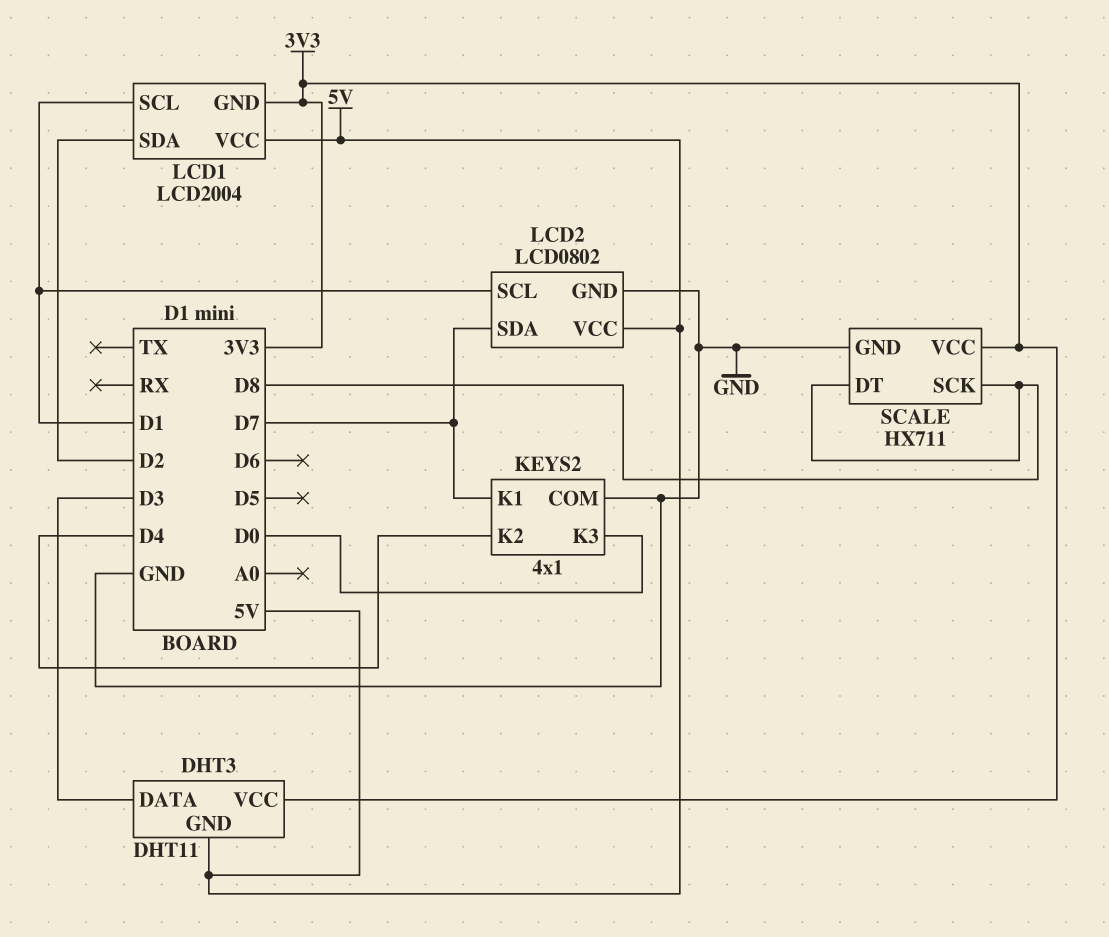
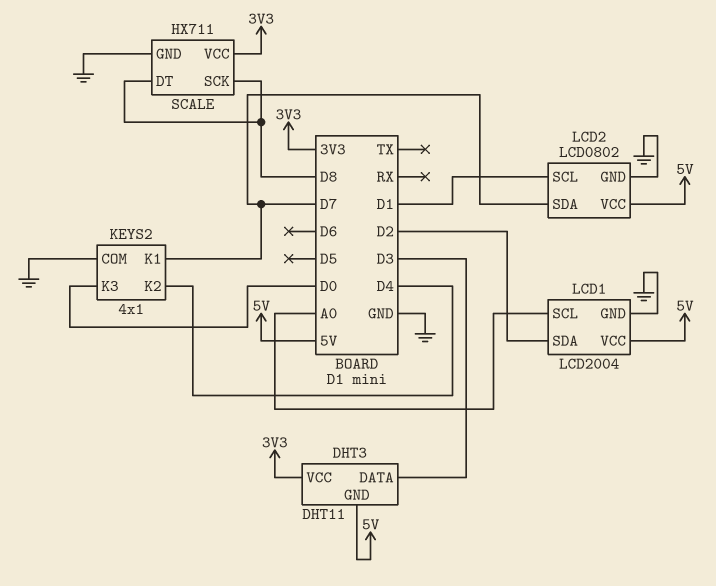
LCD1 pin GND: 3V3 -> GND
LCD1 pin SCL: D1 -> A0

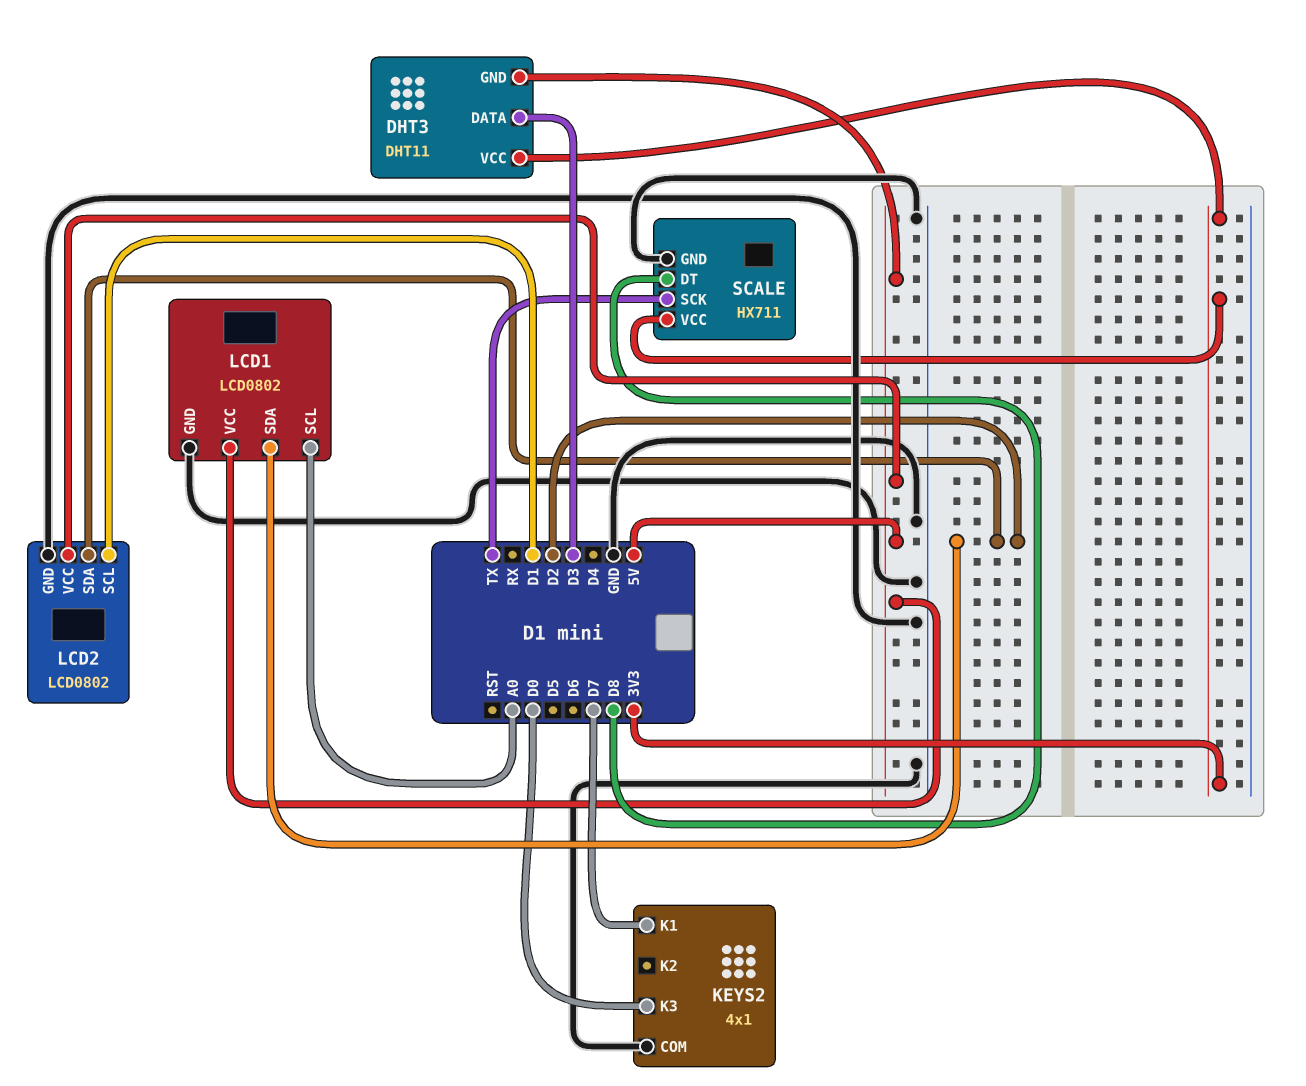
KEYS2 pin K2: D4 -> none
LCD1: LCD2004 -> LCD0802
LCD2 pin SDA: D7 -> D2
SCALE pin SCK: D8 -> TX

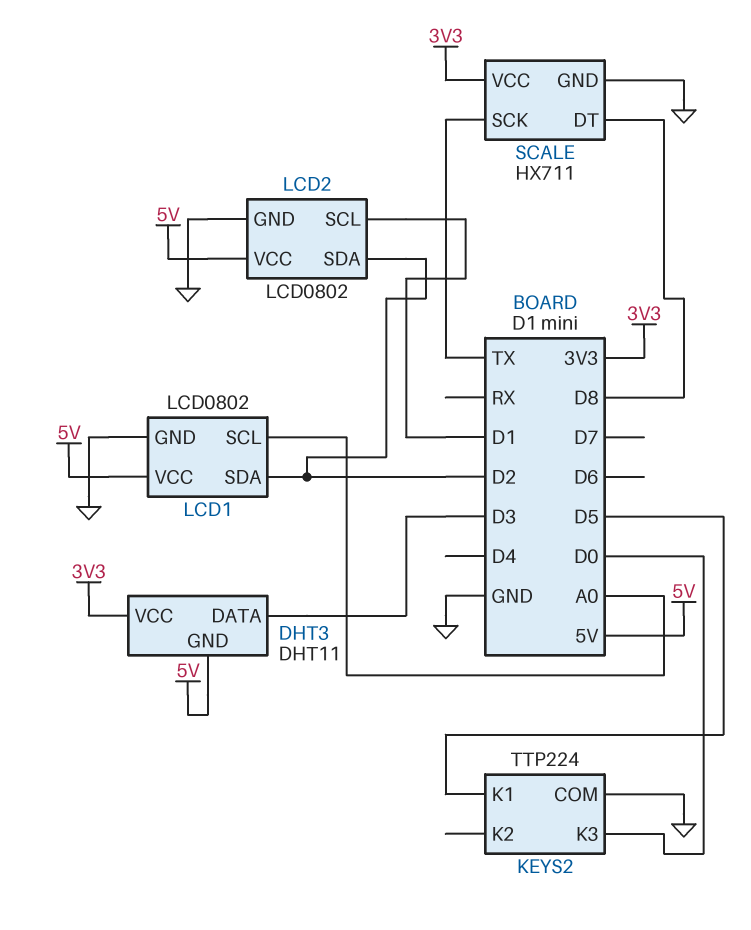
KEYS2: 4x1 -> TTP224
KEYS2 pin K1: D7 -> D5

